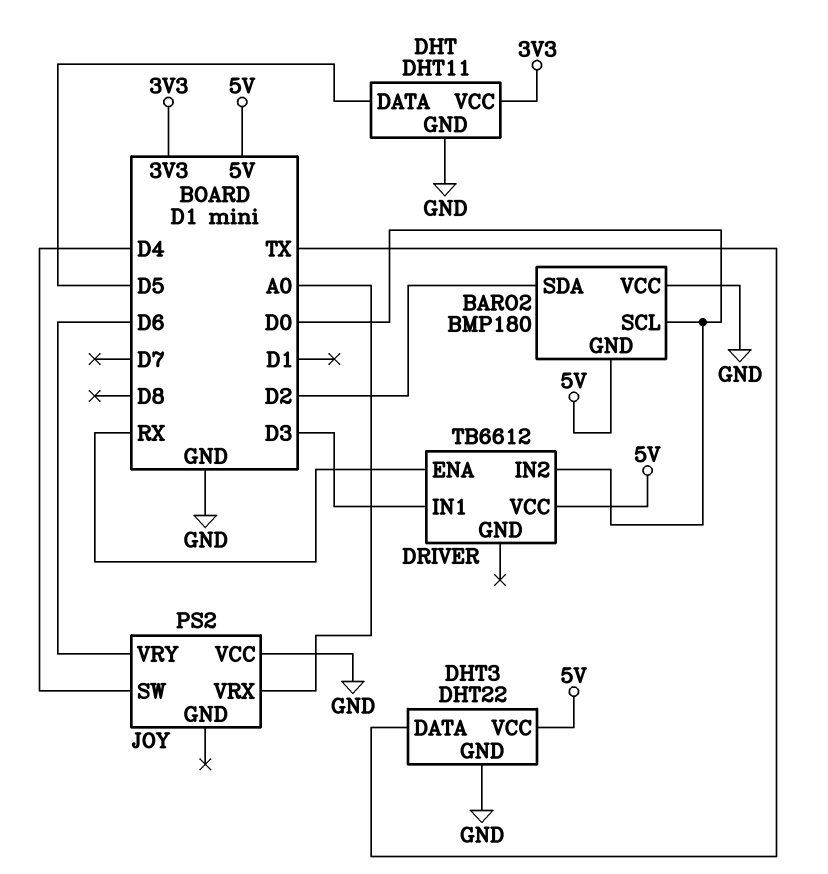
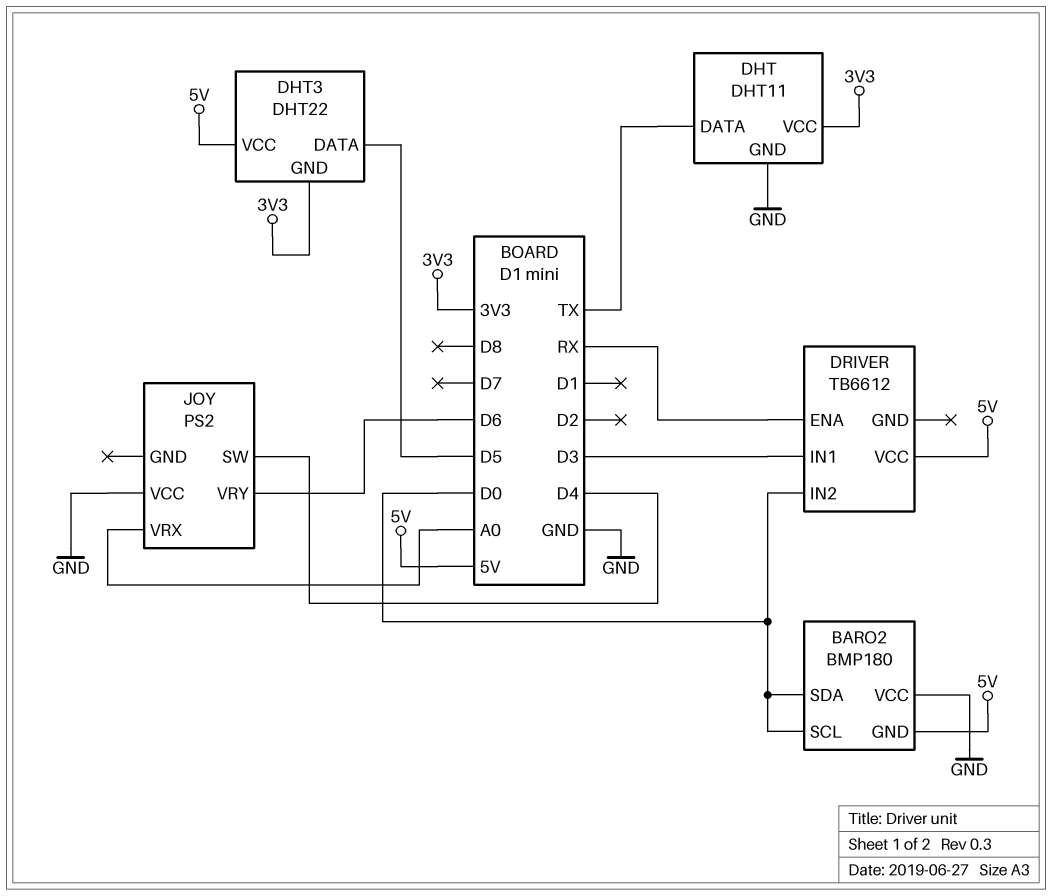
BARO2 pin SDA: D2 -> D0
DHT pin DATA: D5 -> TX
DHT3 pin DATA: TX -> D5
DHT3 pin GND: GND -> 3V3

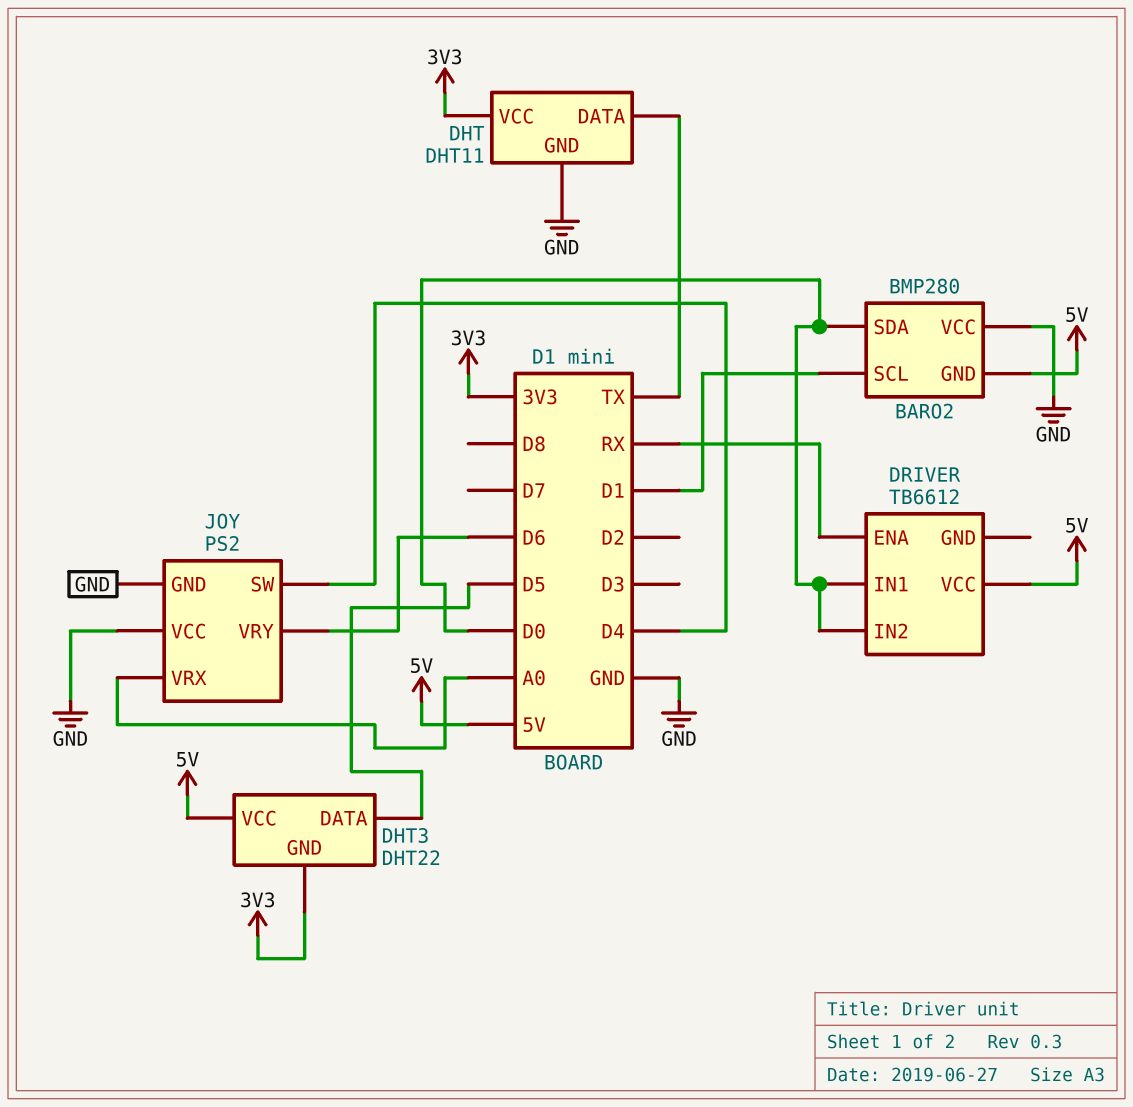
BARO2: BMP180 -> BMP280
BARO2 pin SCL: D0 -> D1
DRIVER pin IN1: D3 -> D0
JOY pin GND: none -> GND

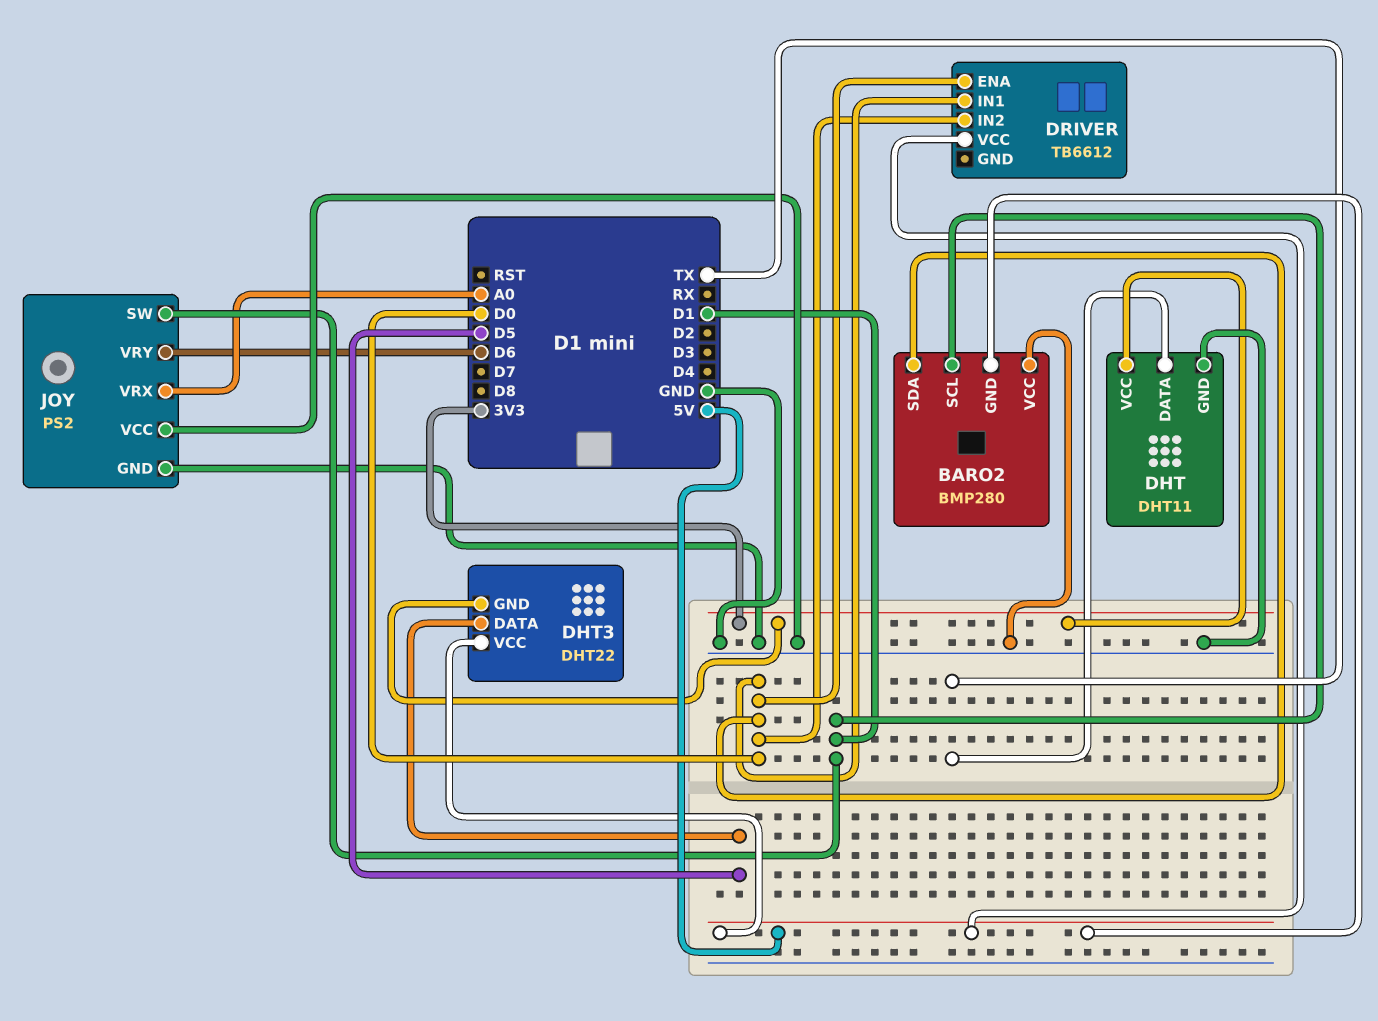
DRIVER pin ENA: RX -> D0
JOY pin SW: D4 -> D1

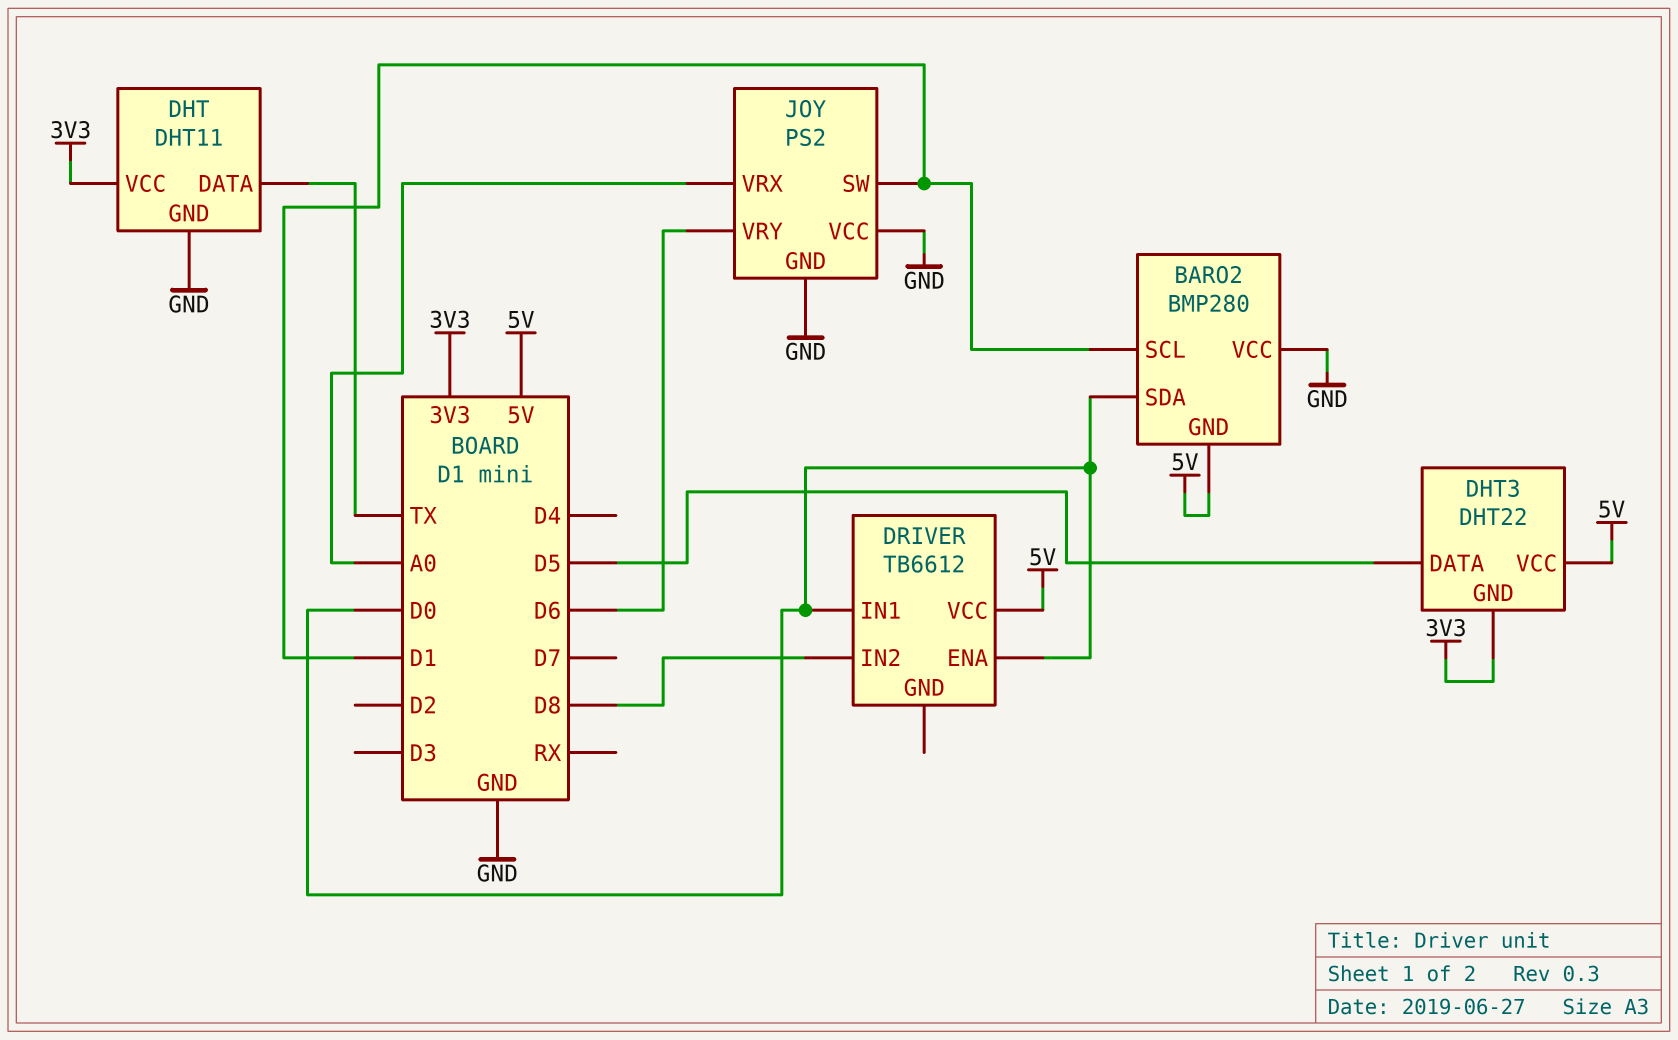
DRIVER pin IN2: D0 -> D8

